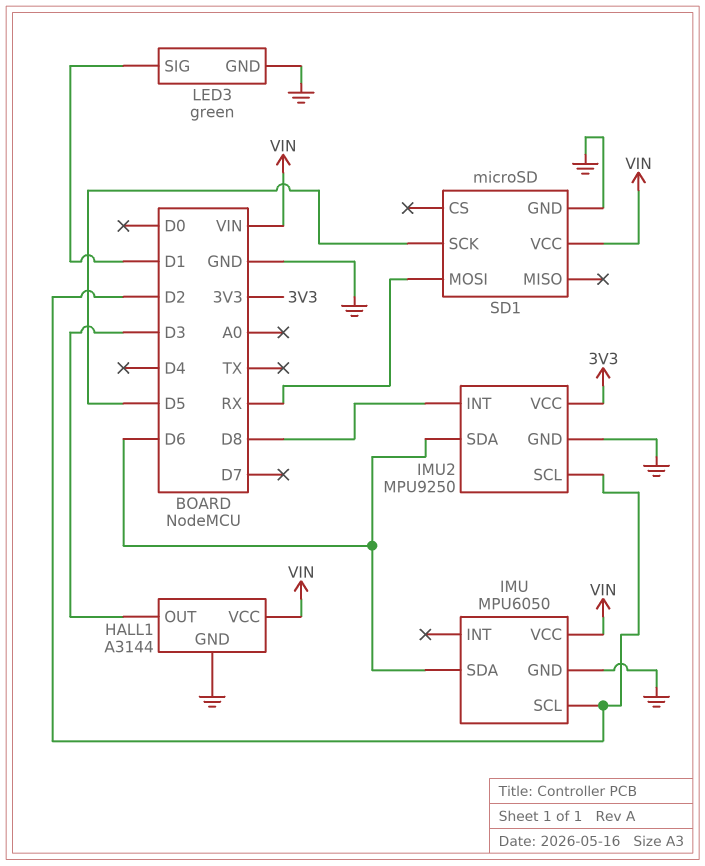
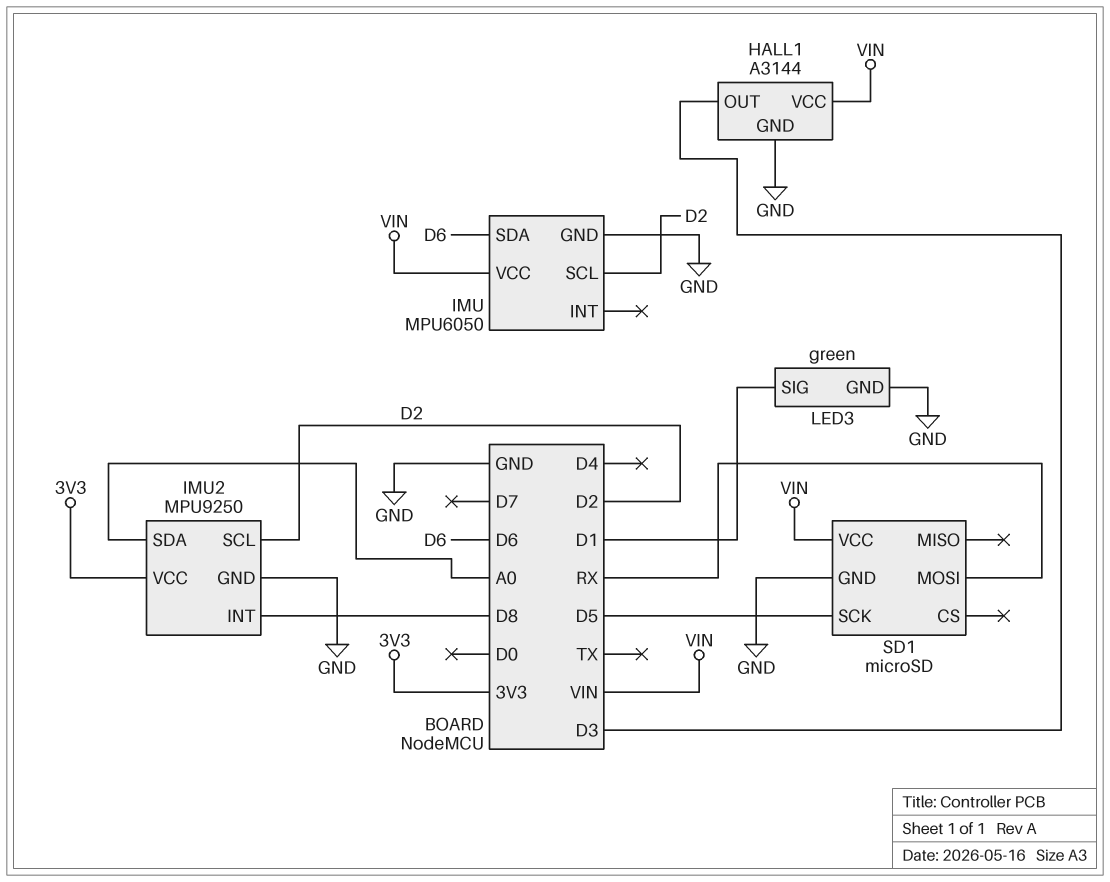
IMU2 pin SDA: D6 -> A0

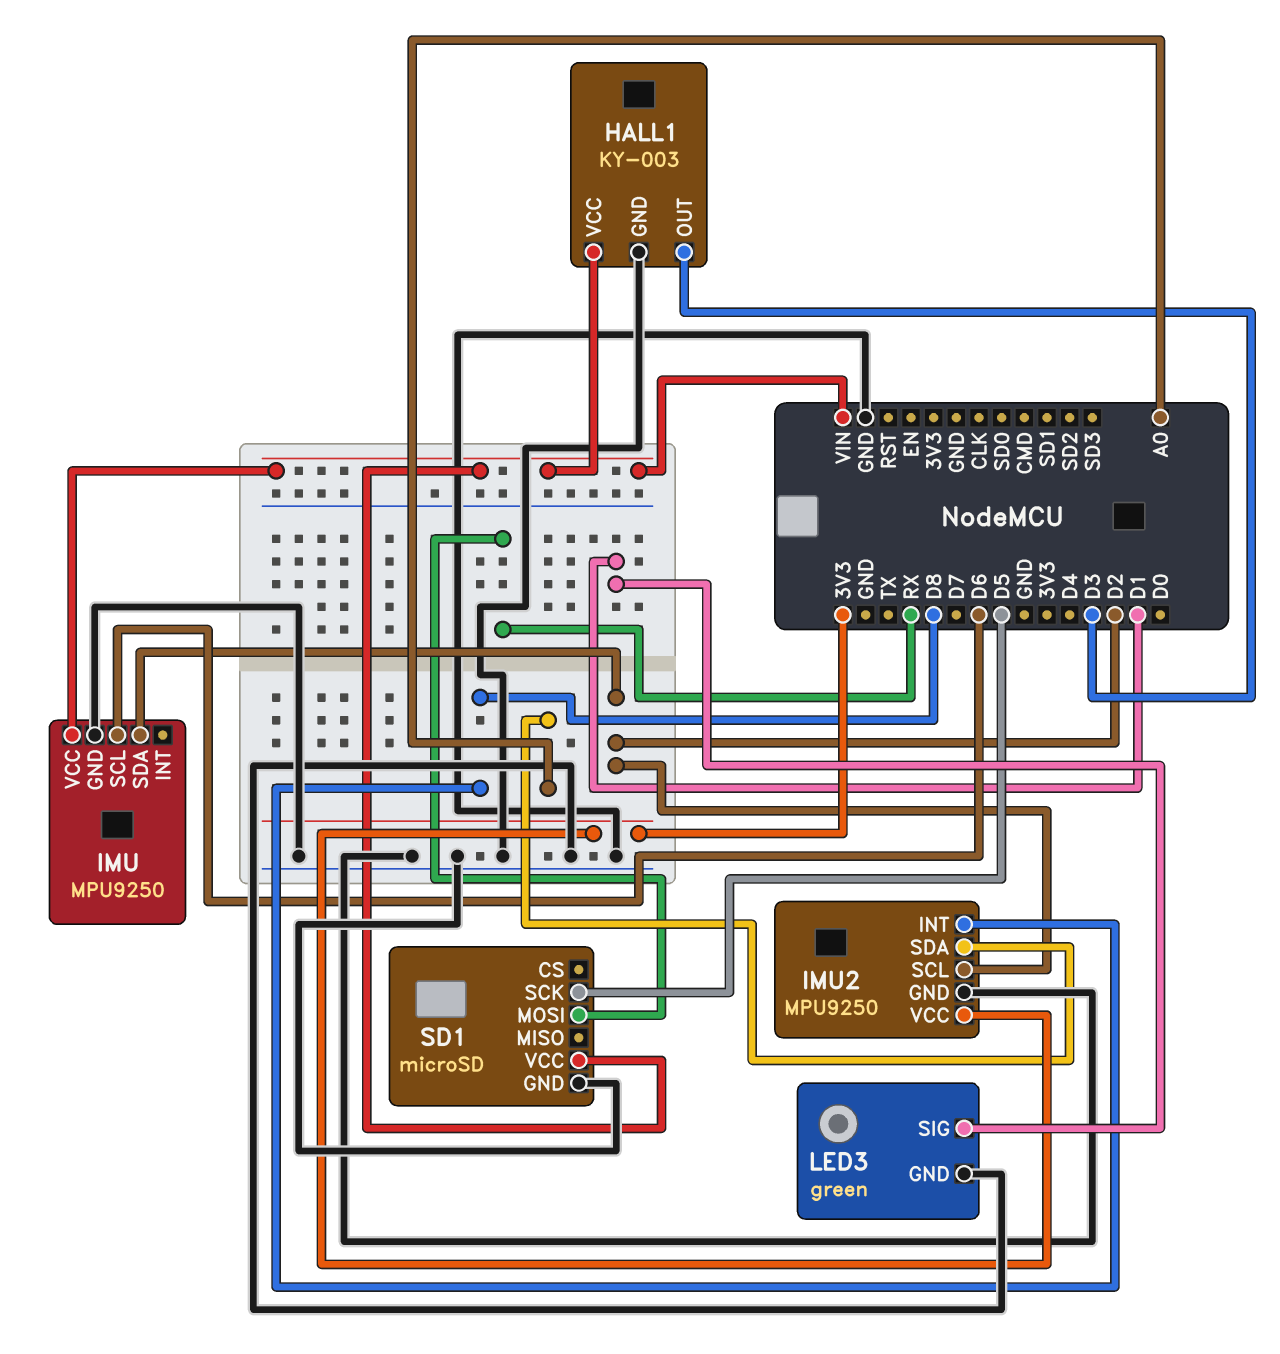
HALL1: A3144 -> KY-003
IMU: MPU6050 -> MPU9250
IMU pin SCL: D2 -> D6
IMU pin SDA: D6 -> D2

